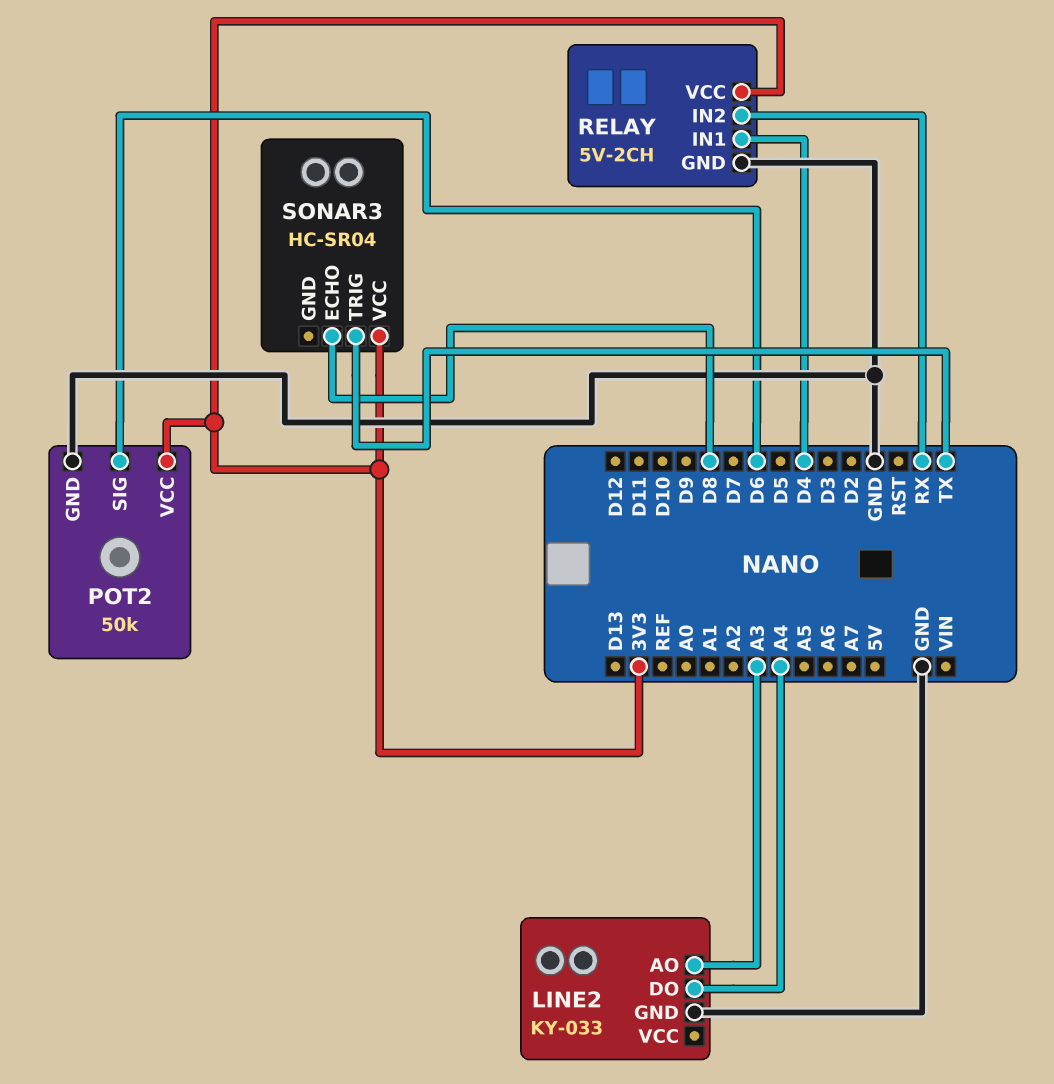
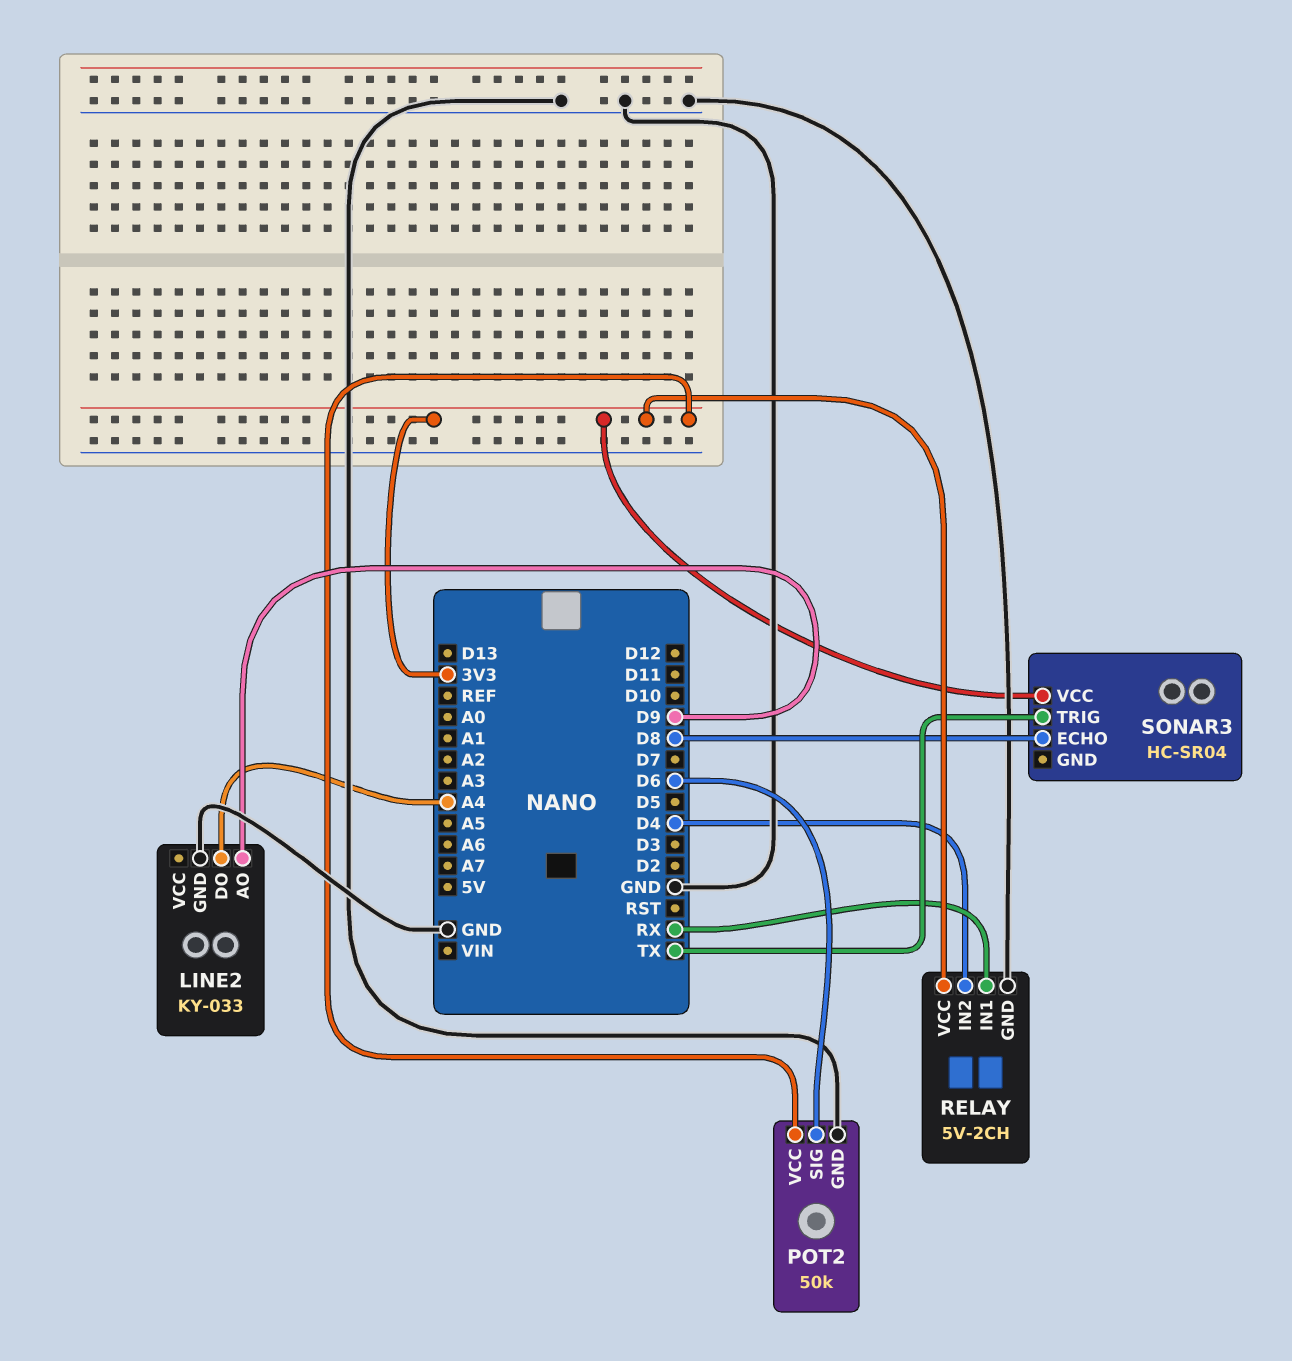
LINE2 pin AO: A3 -> D9
RELAY pin IN1: D4 -> RX
RELAY pin IN2: RX -> D4

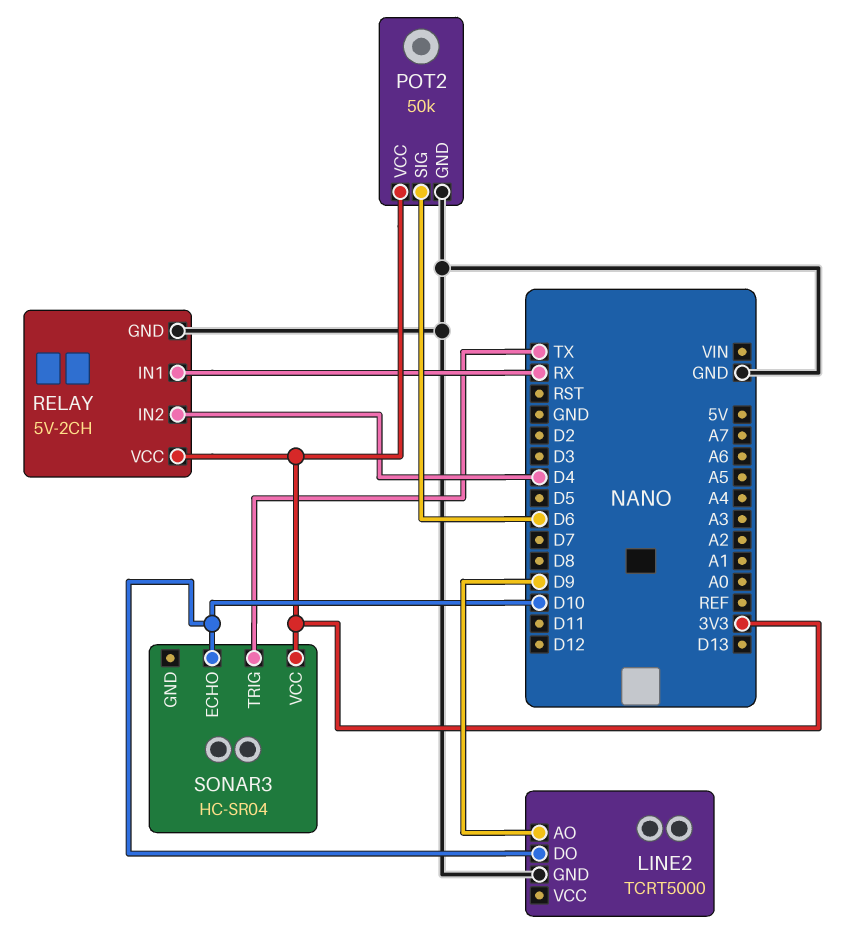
LINE2: KY-033 -> TCRT5000
LINE2 pin DO: A4 -> D10
SONAR3 pin ECHO: D8 -> D10

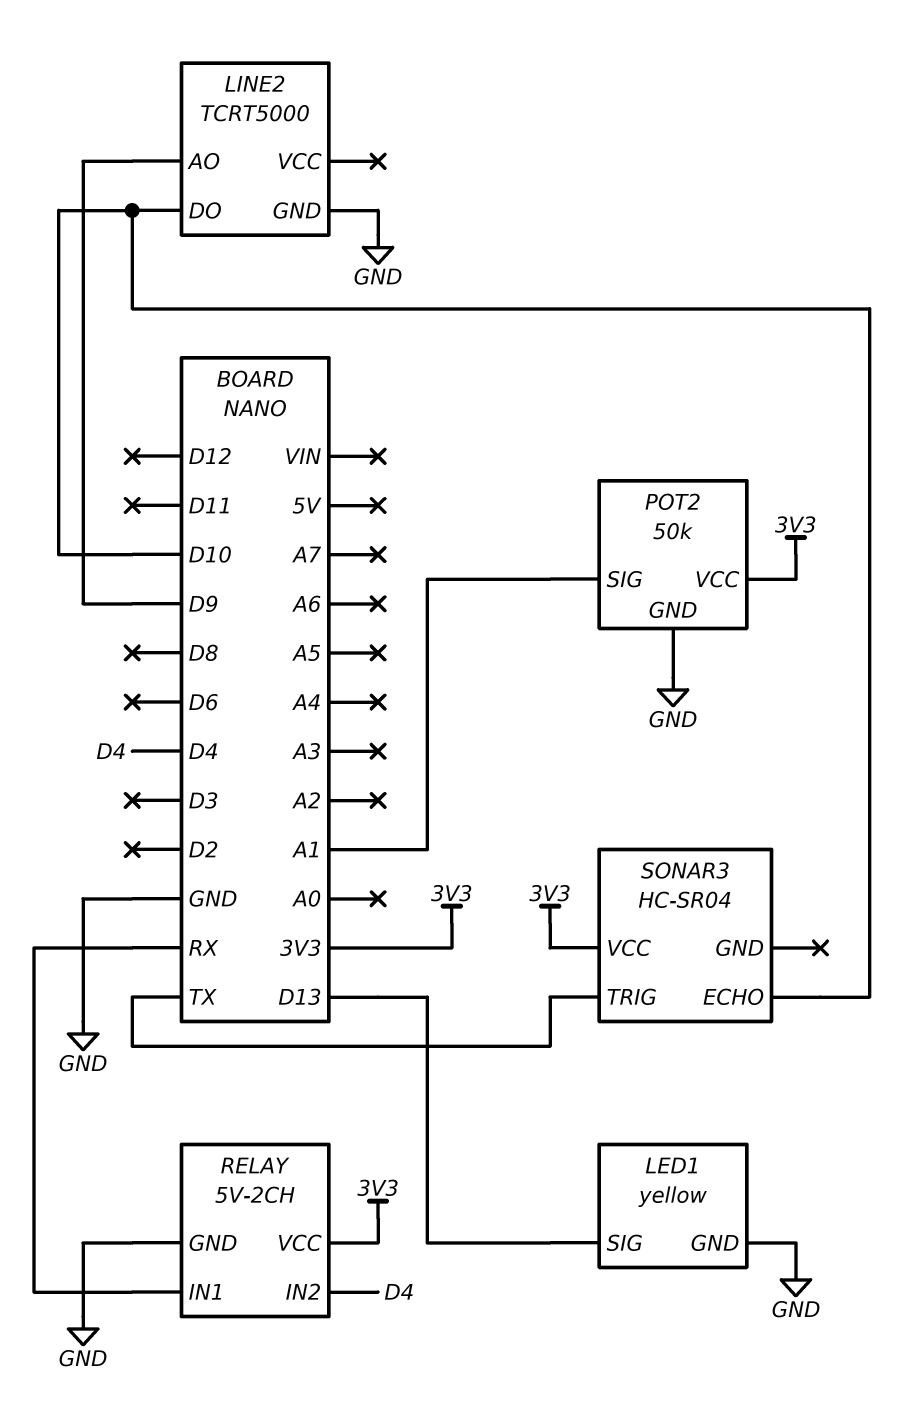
LED1: none -> yellow
LED1 pin GND: none -> GND
LED1 pin SIG: none -> D13
POT2 pin SIG: D6 -> A1

